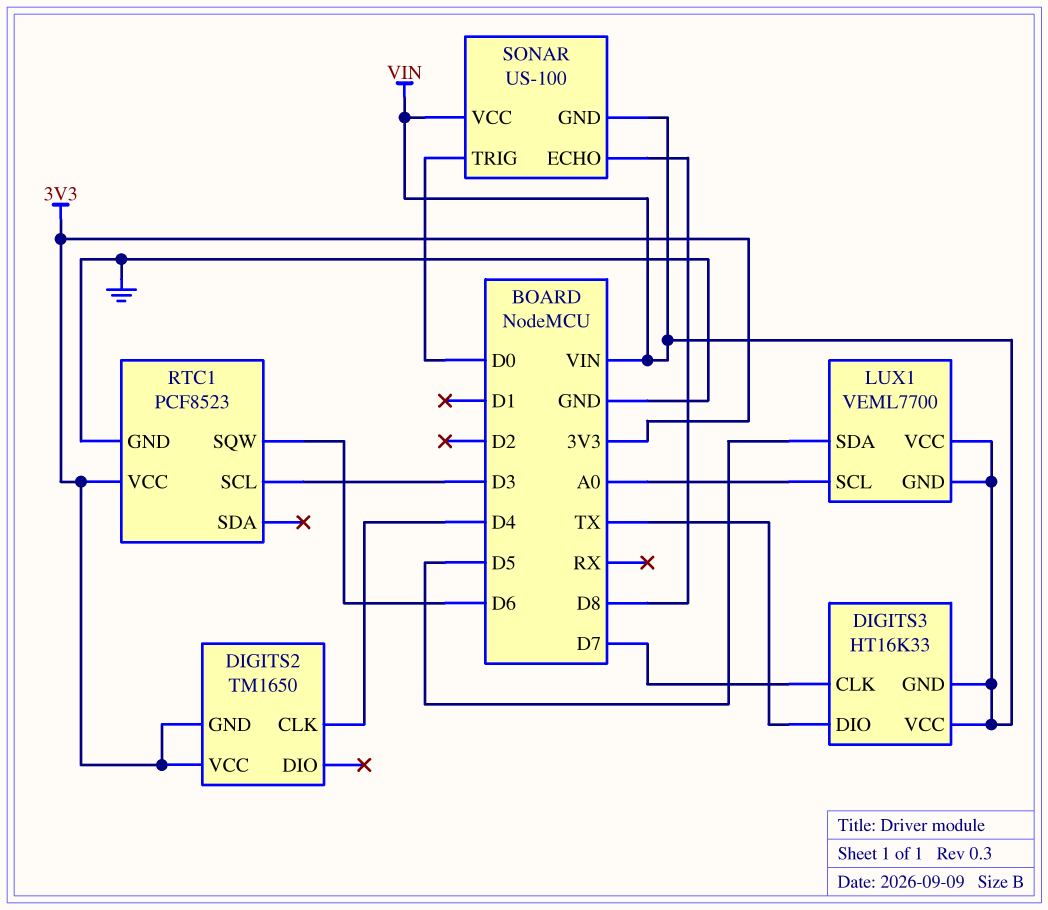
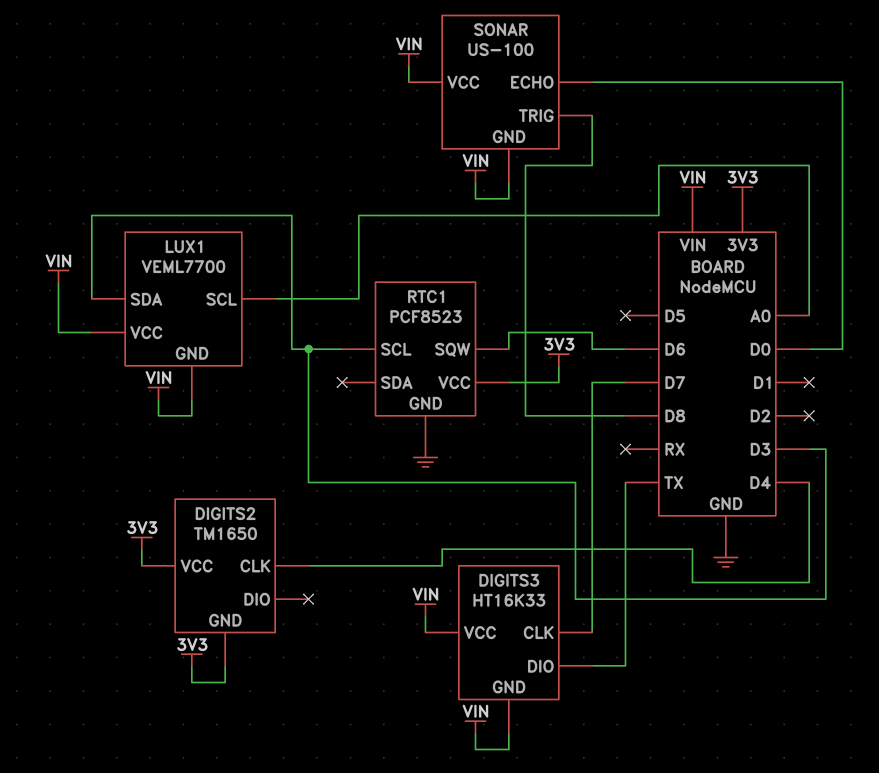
LUX1 pin SDA: D5 -> D3
SONAR pin ECHO: D8 -> D0
SONAR pin TRIG: D0 -> D8

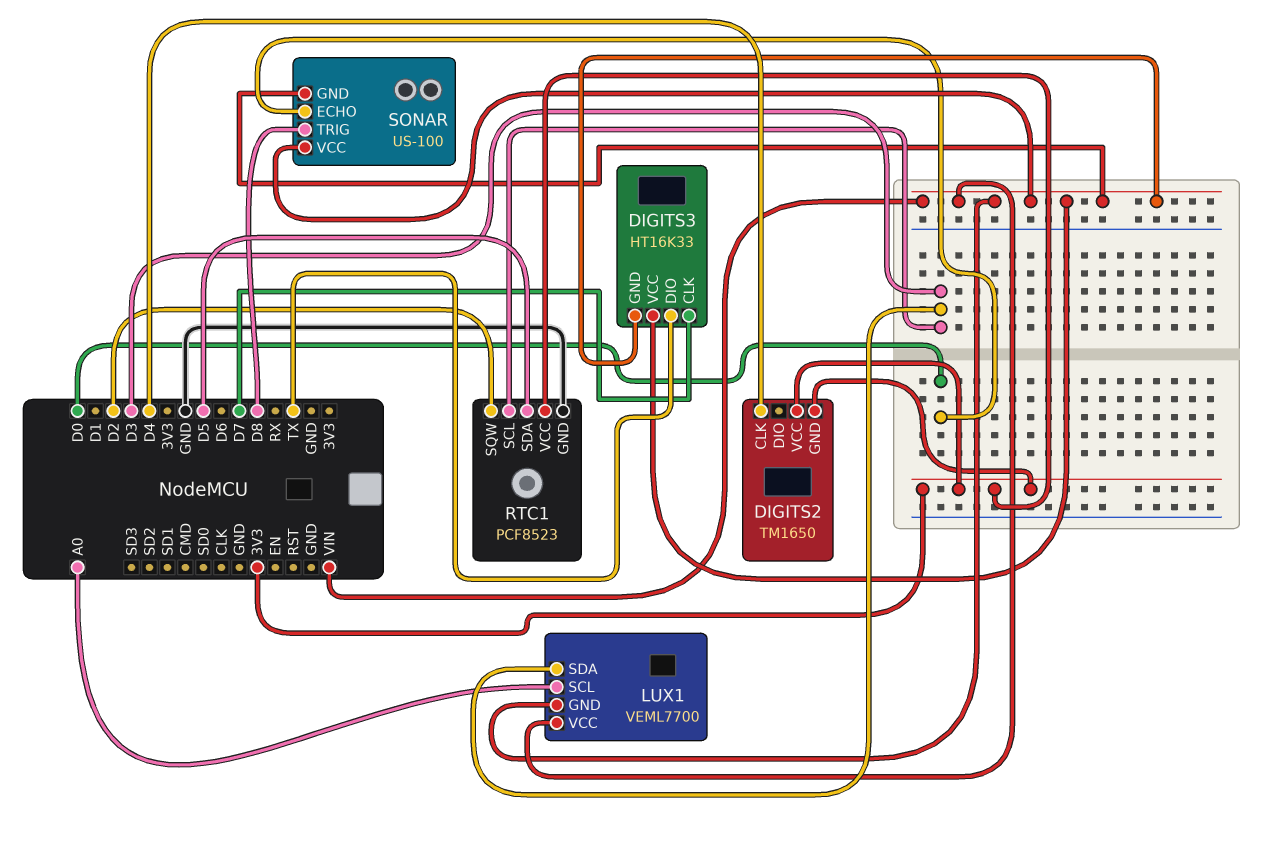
RTC1 pin SDA: none -> D5
RTC1 pin SQW: D6 -> D2

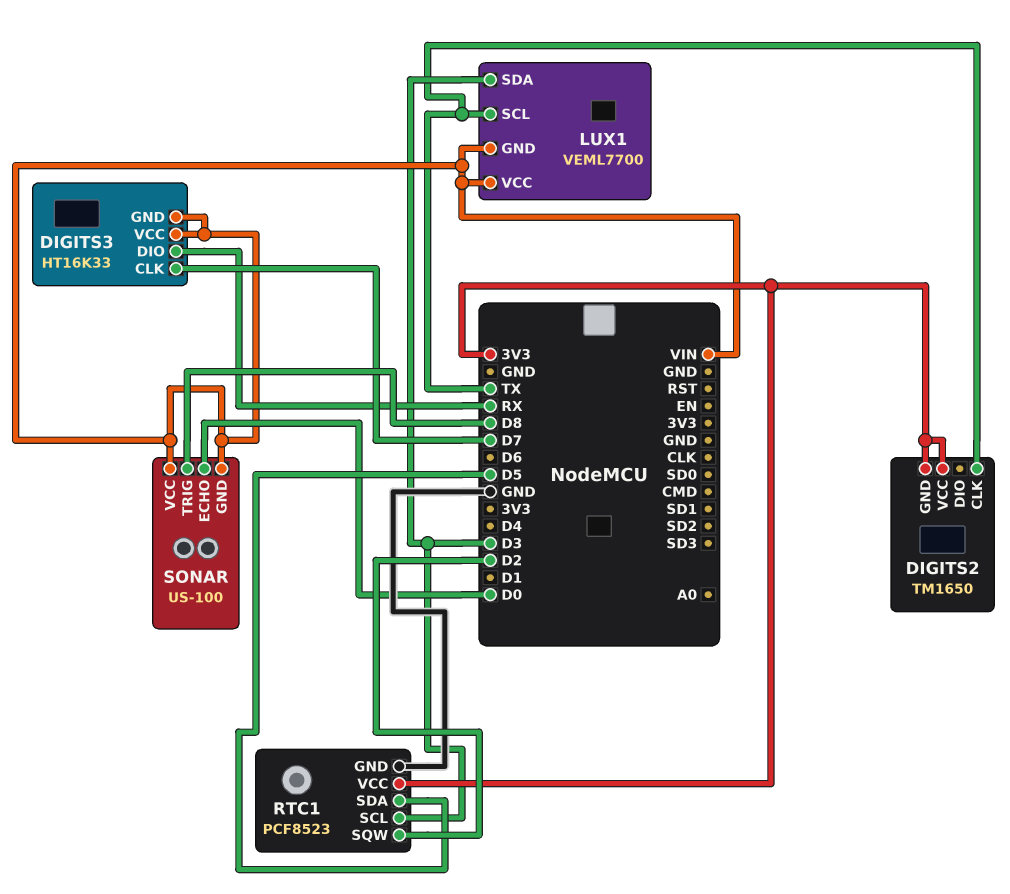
DIGITS2 pin CLK: D4 -> TX
DIGITS3 pin DIO: TX -> RX
LUX1 pin SCL: A0 -> TX

